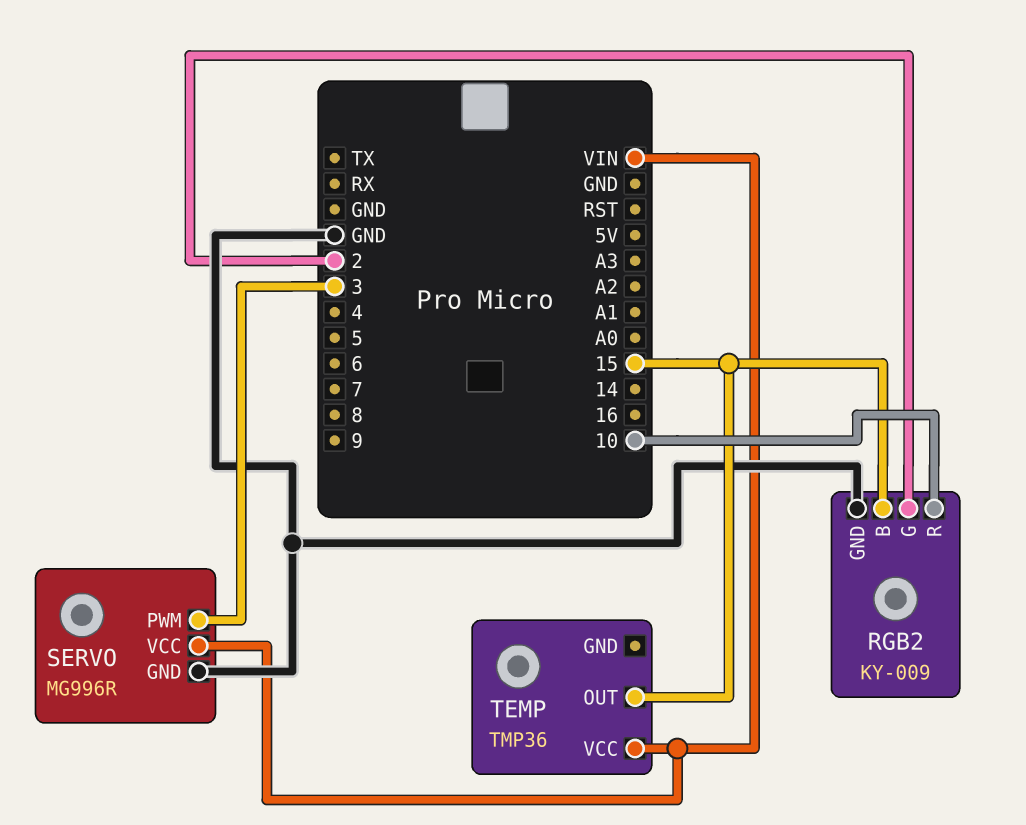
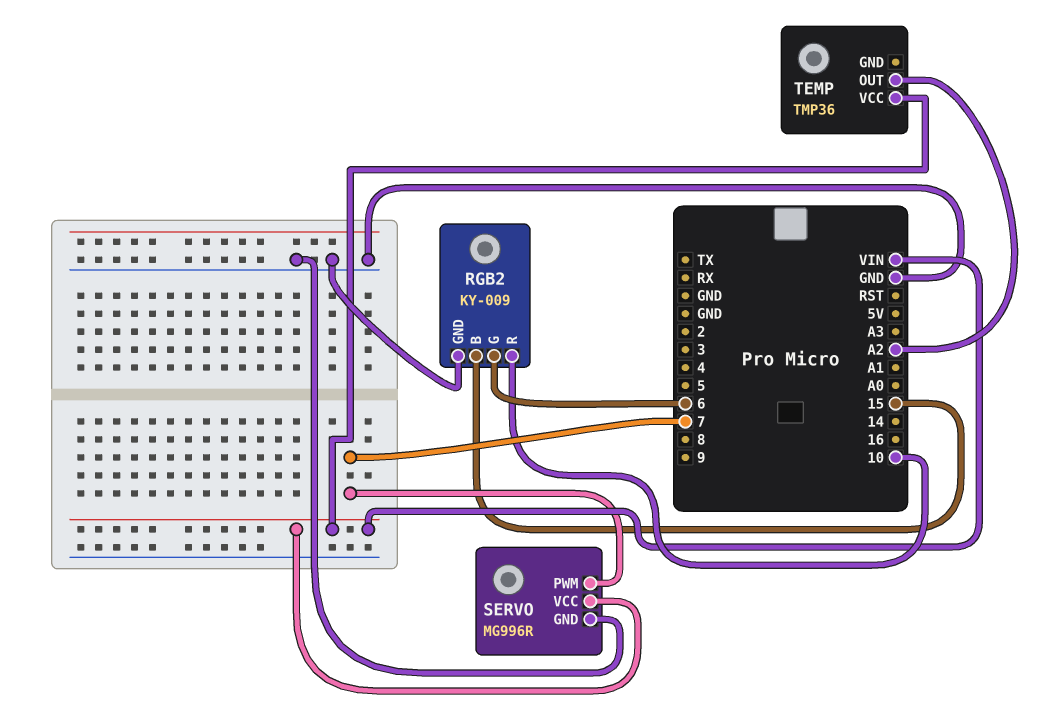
RGB2 pin G: 2 -> 6
SERVO pin PWM: 3 -> 7
TEMP pin OUT: 15 -> A2

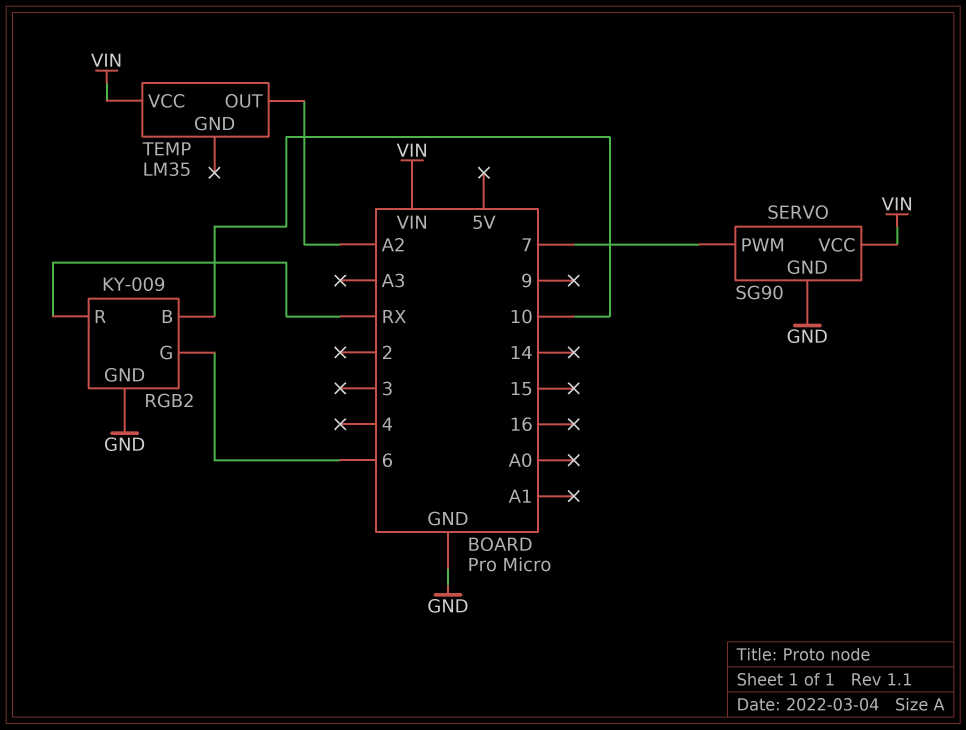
RGB2 pin B: 15 -> 10
RGB2 pin R: 10 -> RX
SERVO: MG996R -> SG90
TEMP: TMP36 -> LM35

